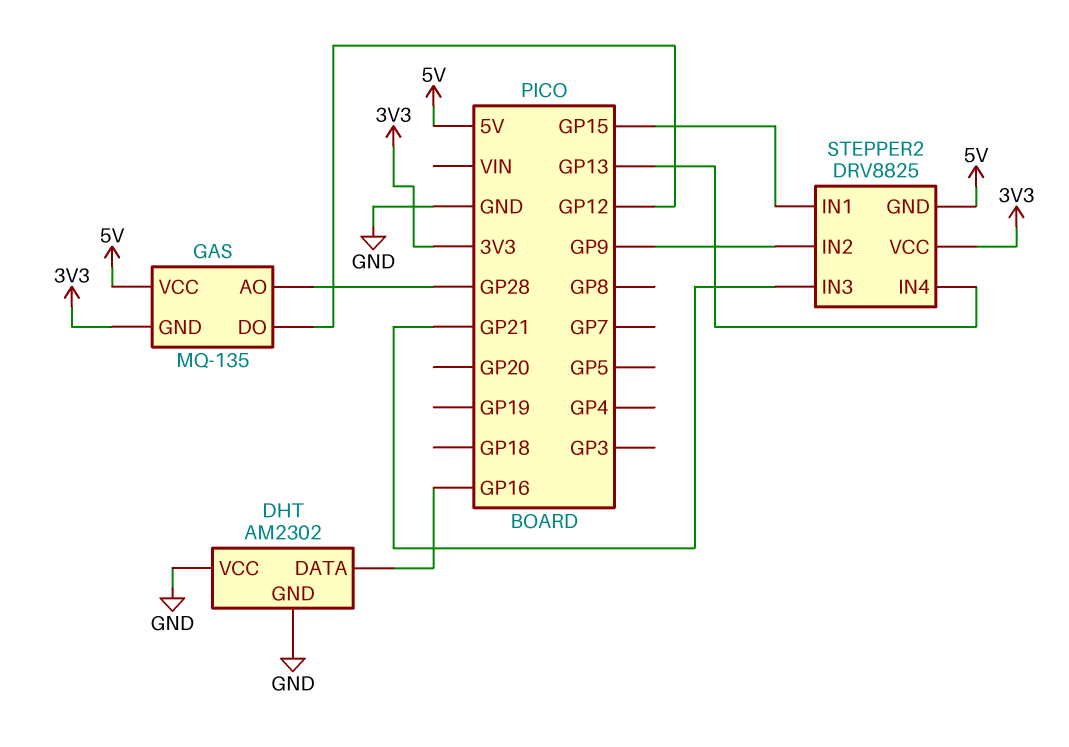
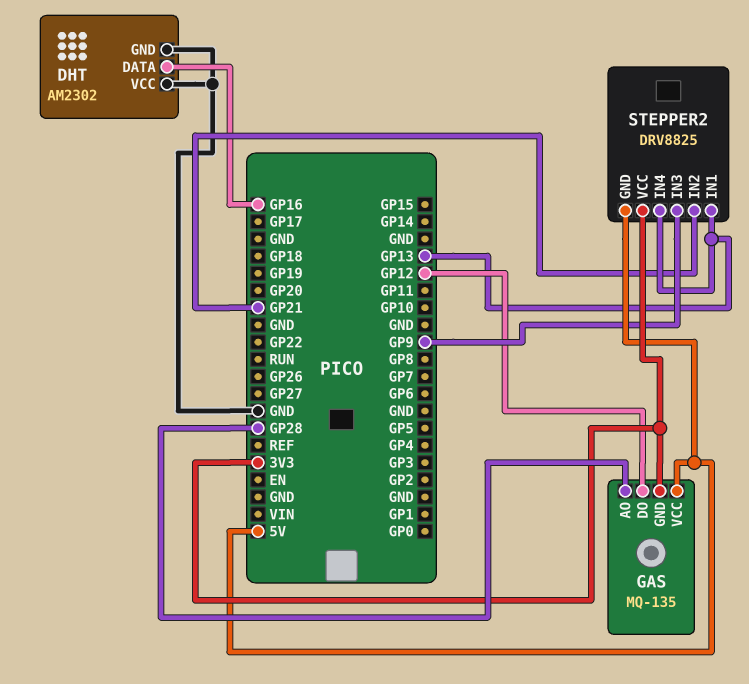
STEPPER2 pin IN1: GP15 -> GP13
STEPPER2 pin IN2: GP9 -> GP21
STEPPER2 pin IN3: GP21 -> GP9

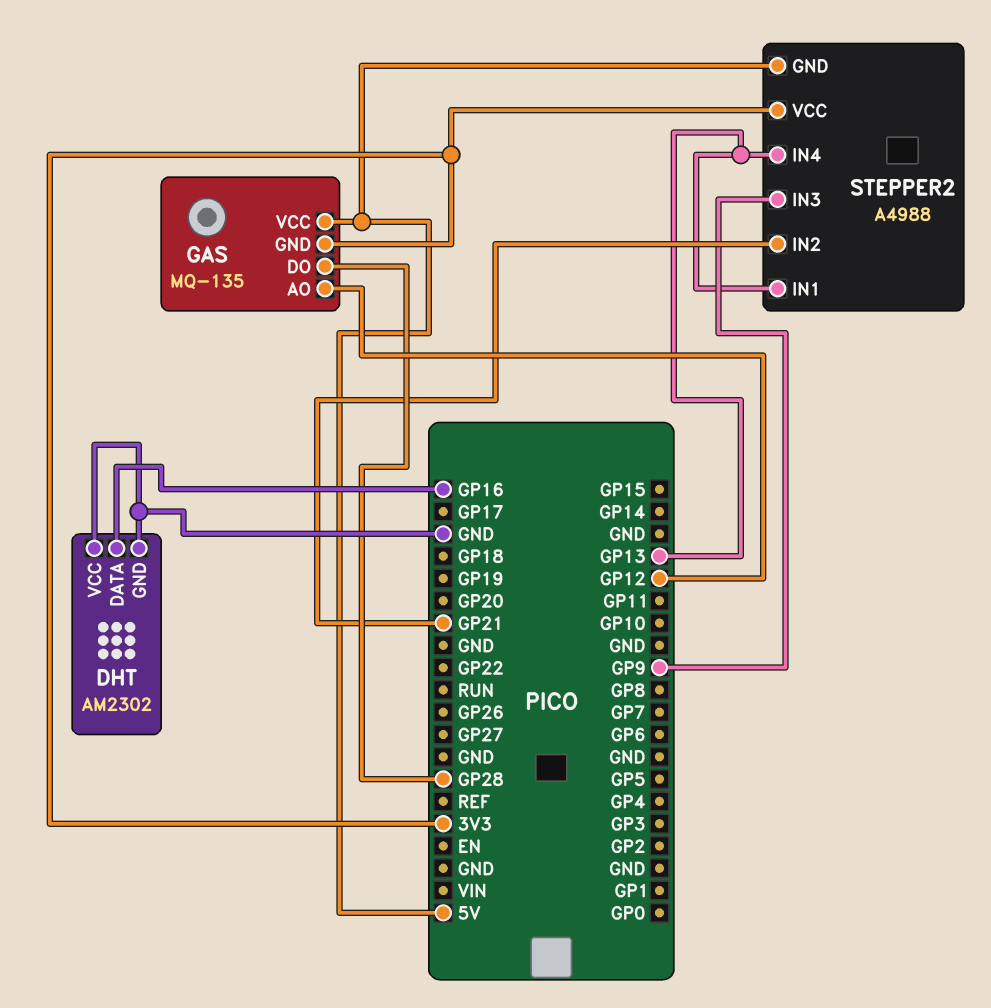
GAS pin AO: GP28 -> GP12
GAS pin DO: GP12 -> GP28
STEPPER2: DRV8825 -> A4988

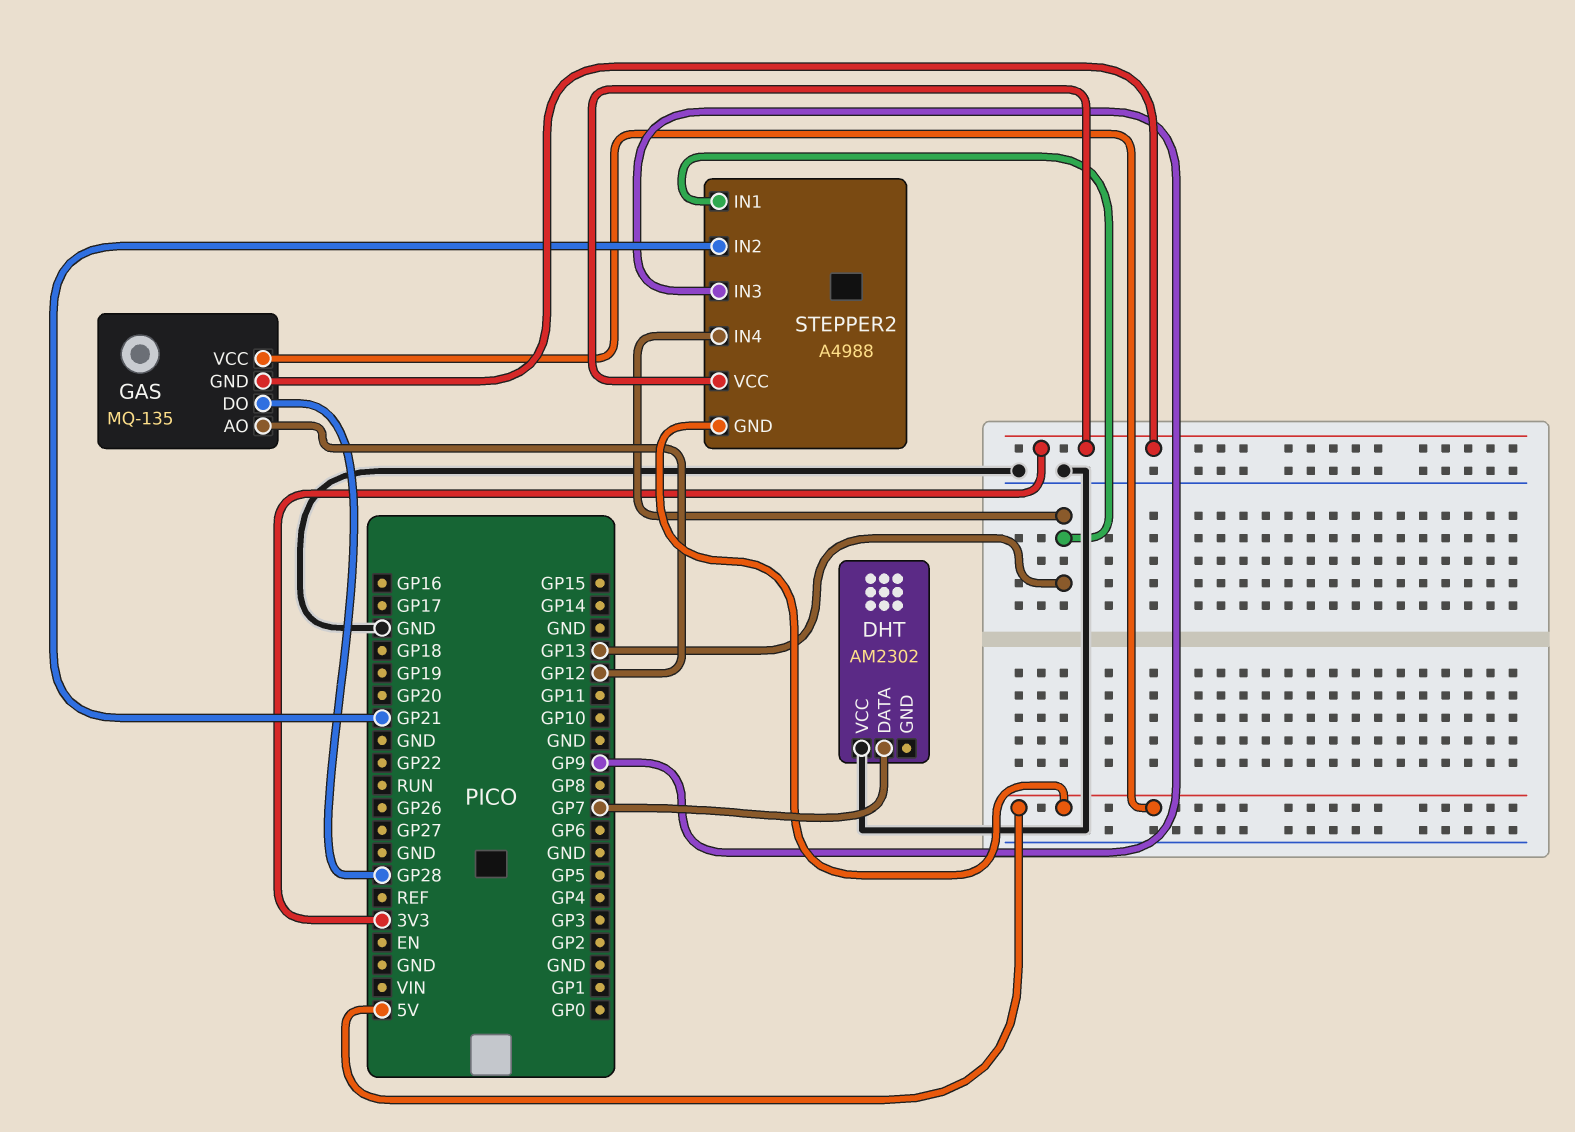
DHT pin DATA: GP16 -> GP7
DHT pin GND: GND -> none

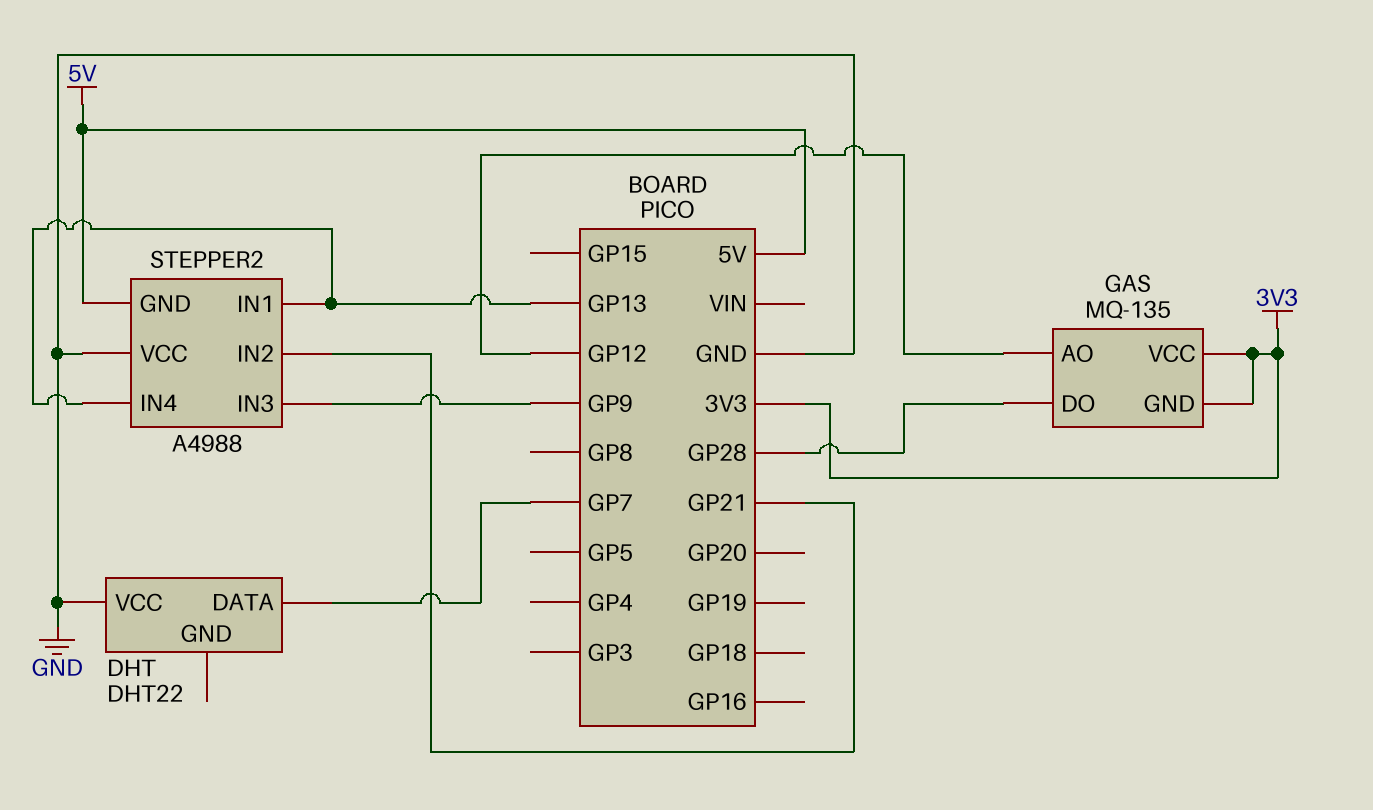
DHT: AM2302 -> DHT22
GAS pin VCC: 5V -> 3V3
STEPPER2 pin VCC: 3V3 -> GND

